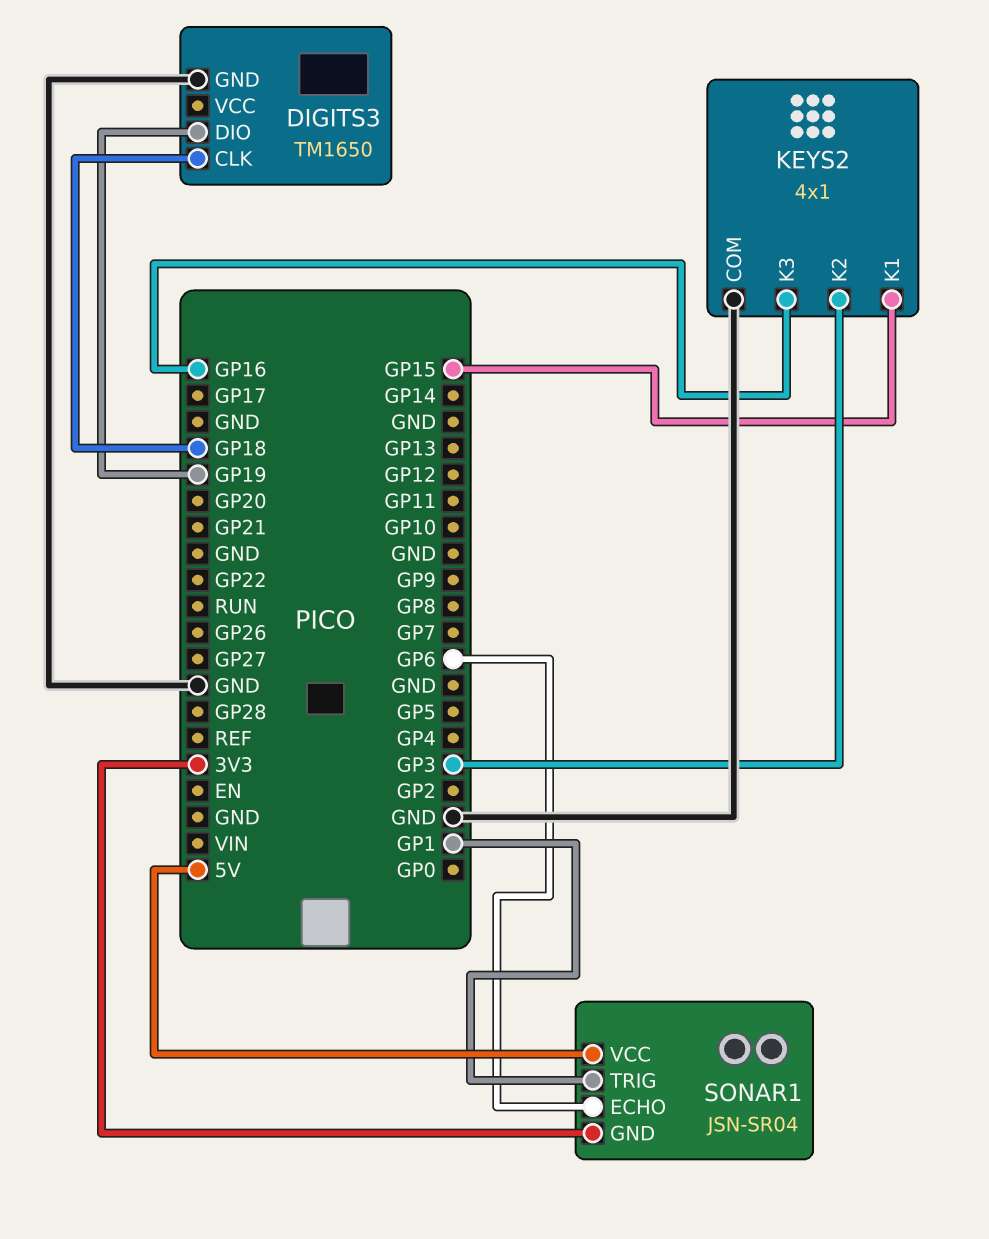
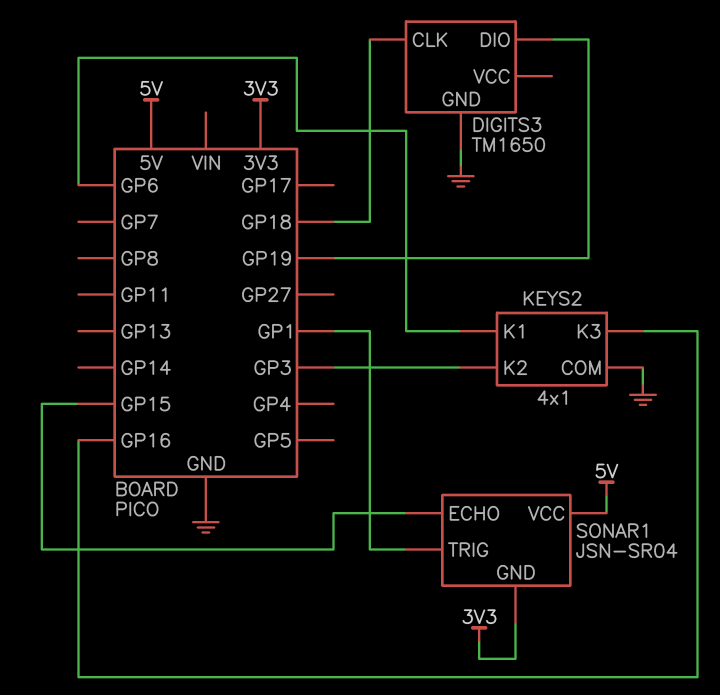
KEYS2 pin K1: GP15 -> GP6
SONAR1 pin ECHO: GP6 -> GP15

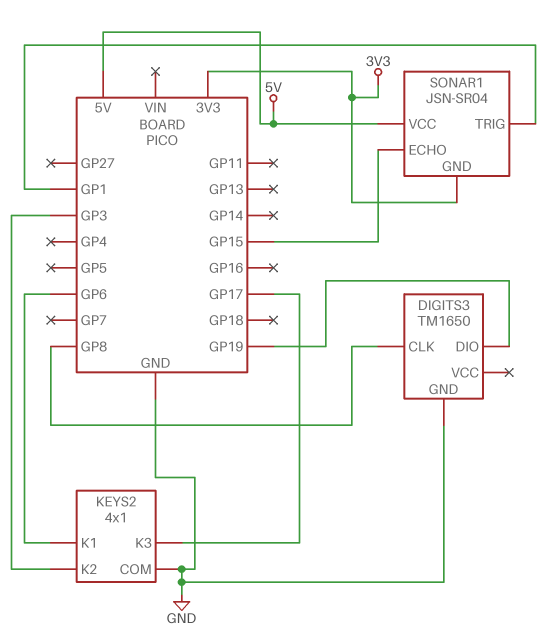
DIGITS3 pin CLK: GP18 -> GP8
KEYS2 pin K3: GP16 -> GP17

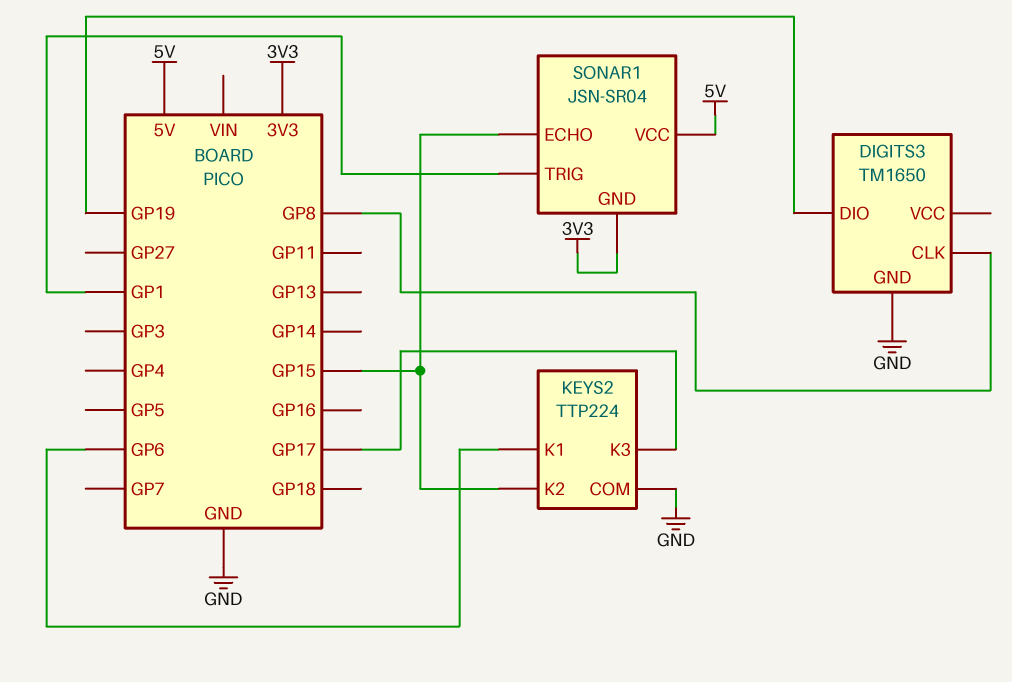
KEYS2: 4x1 -> TTP224
KEYS2 pin K2: GP3 -> GP15

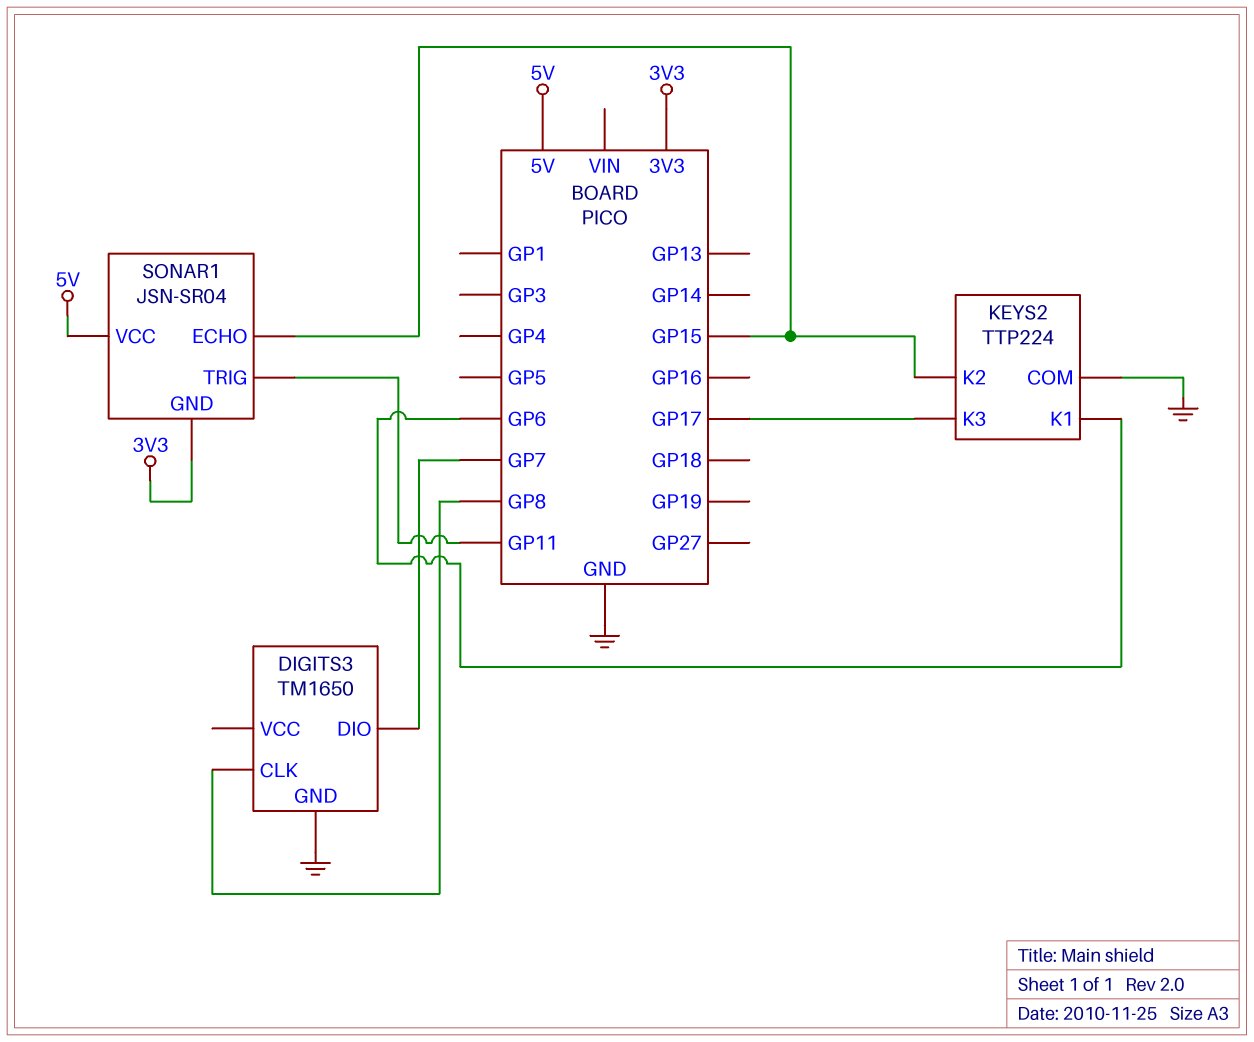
DIGITS3 pin DIO: GP19 -> GP7
SONAR1 pin TRIG: GP1 -> GP11

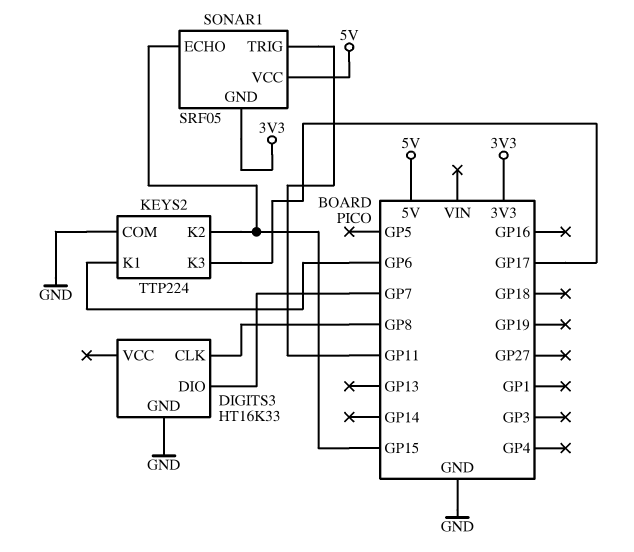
DIGITS3: TM1650 -> HT16K33
SONAR1: JSN-SR04 -> SRF05

